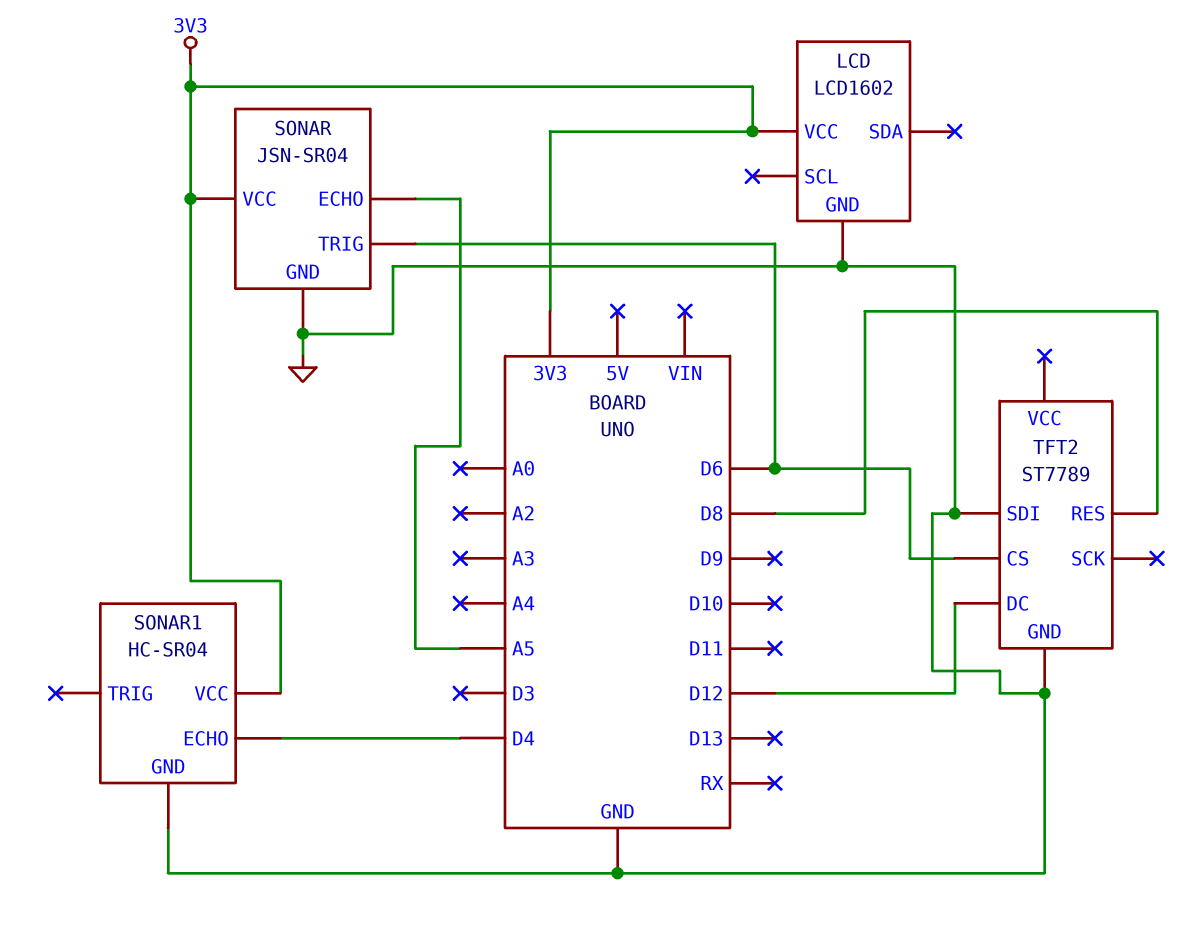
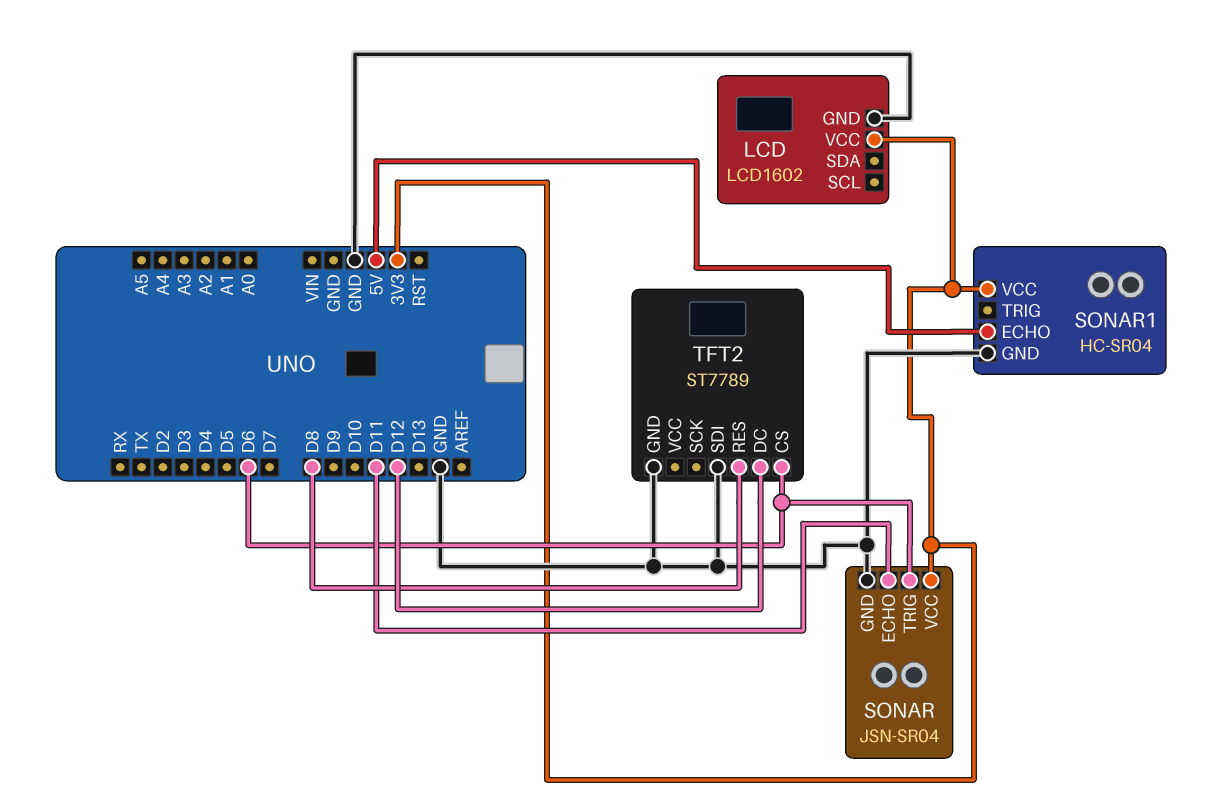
SONAR pin ECHO: A5 -> D11
SONAR1 pin ECHO: D4 -> 5V

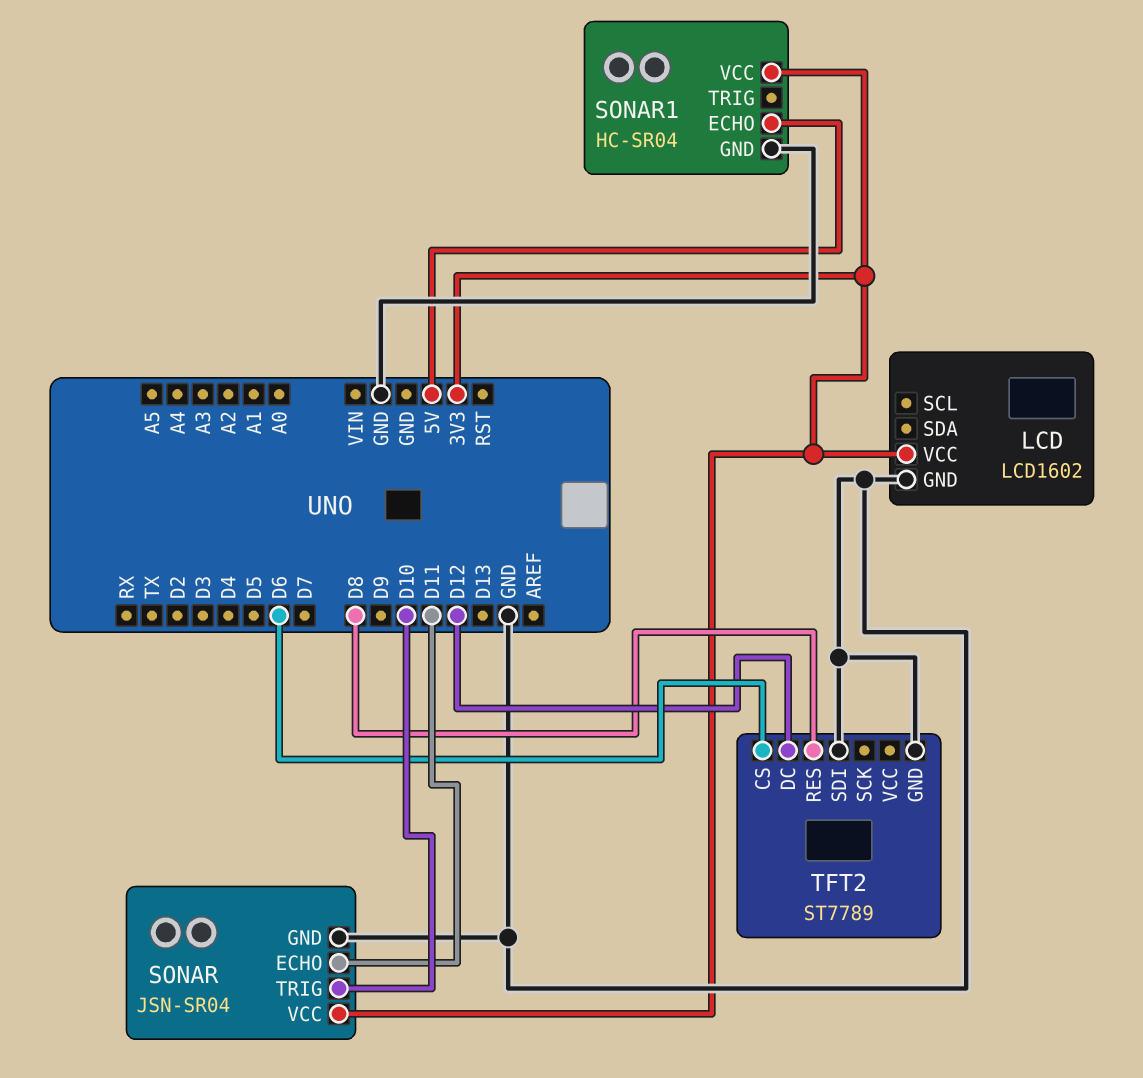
SONAR pin TRIG: D6 -> D10

